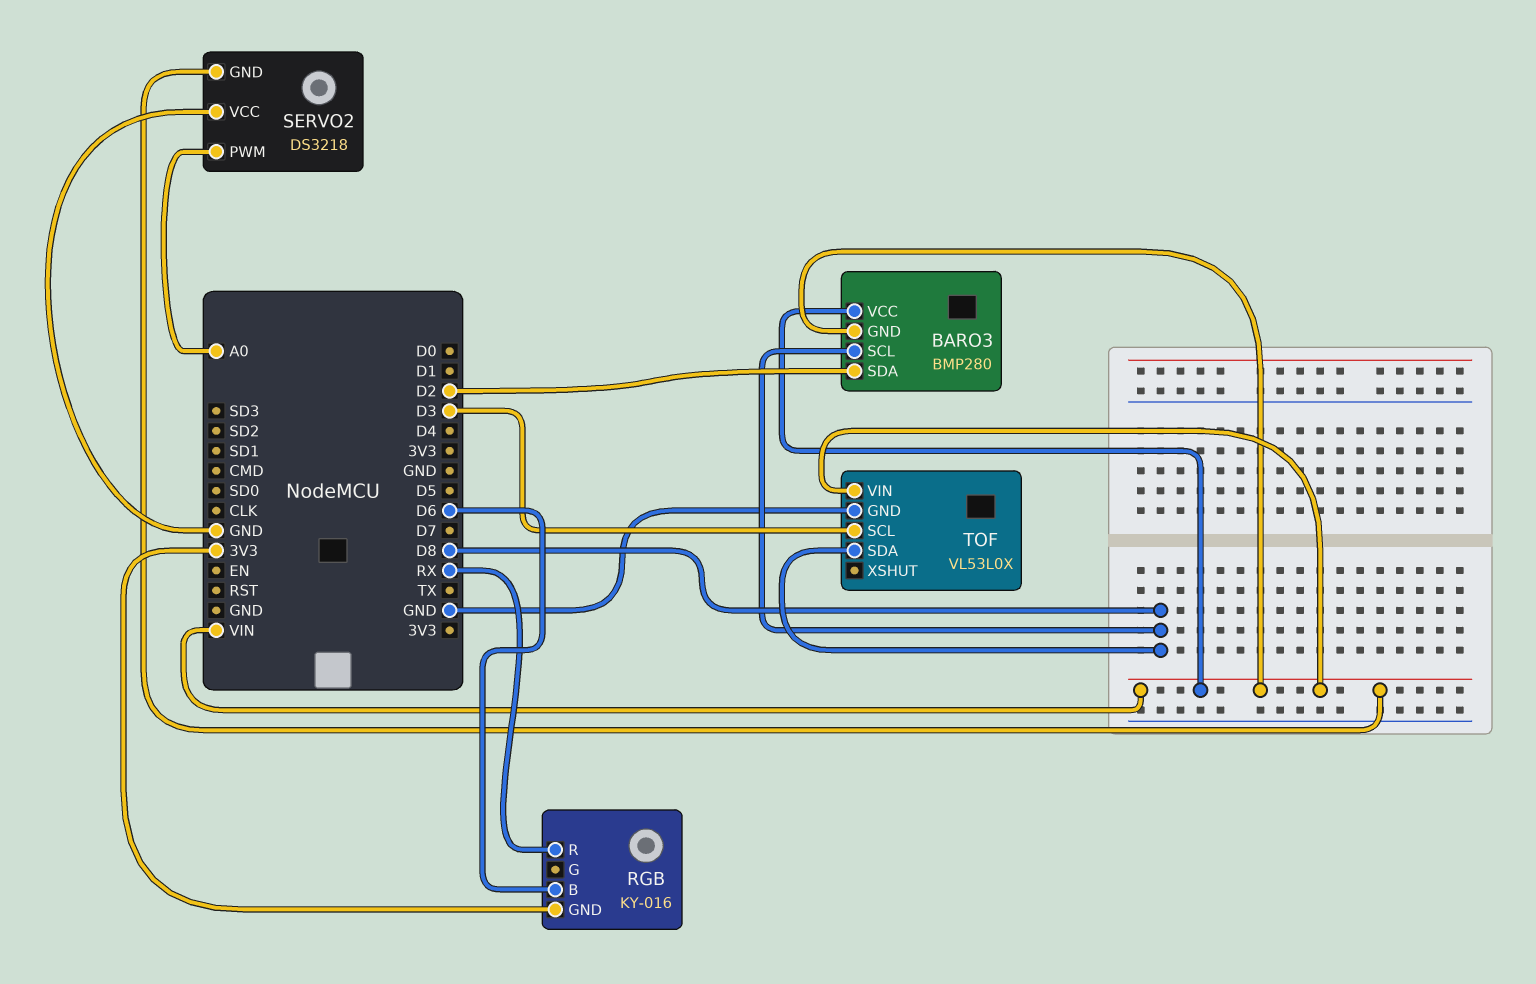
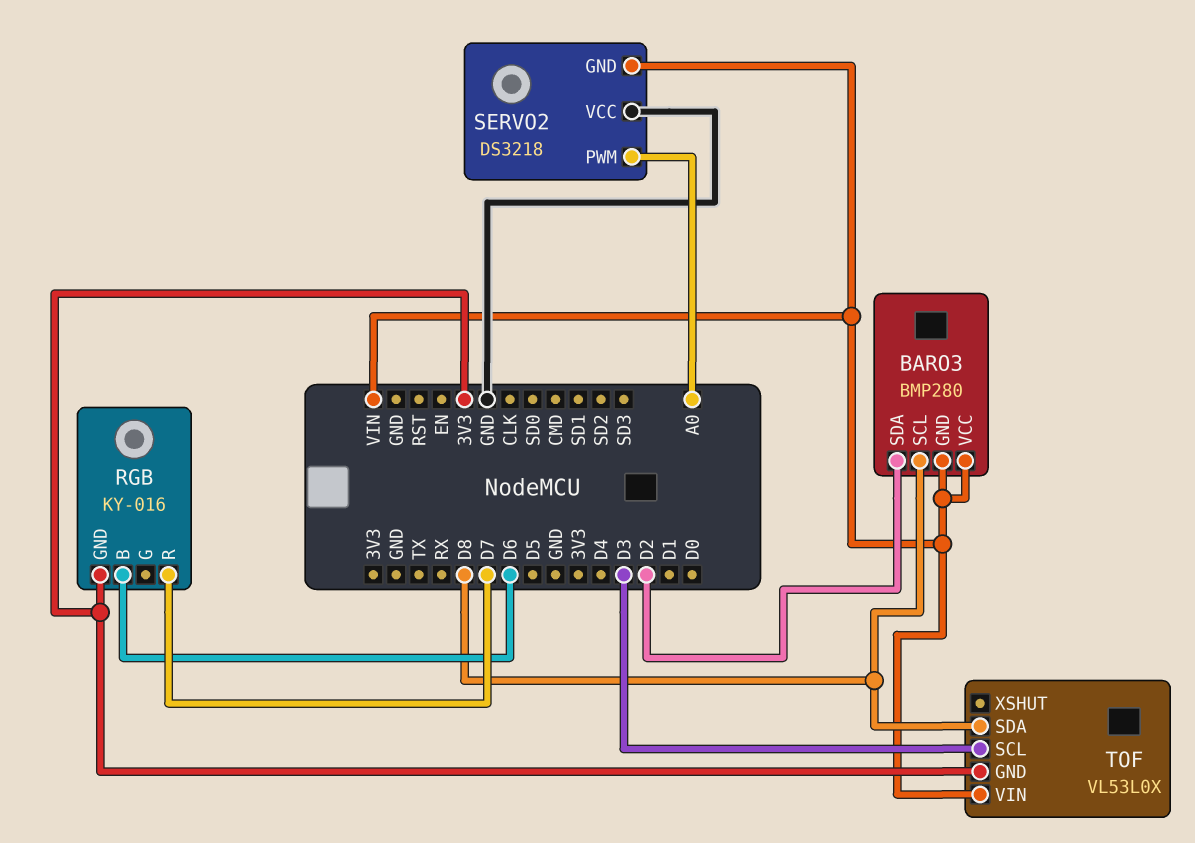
RGB pin R: RX -> D7
TOF pin GND: GND -> 3V3

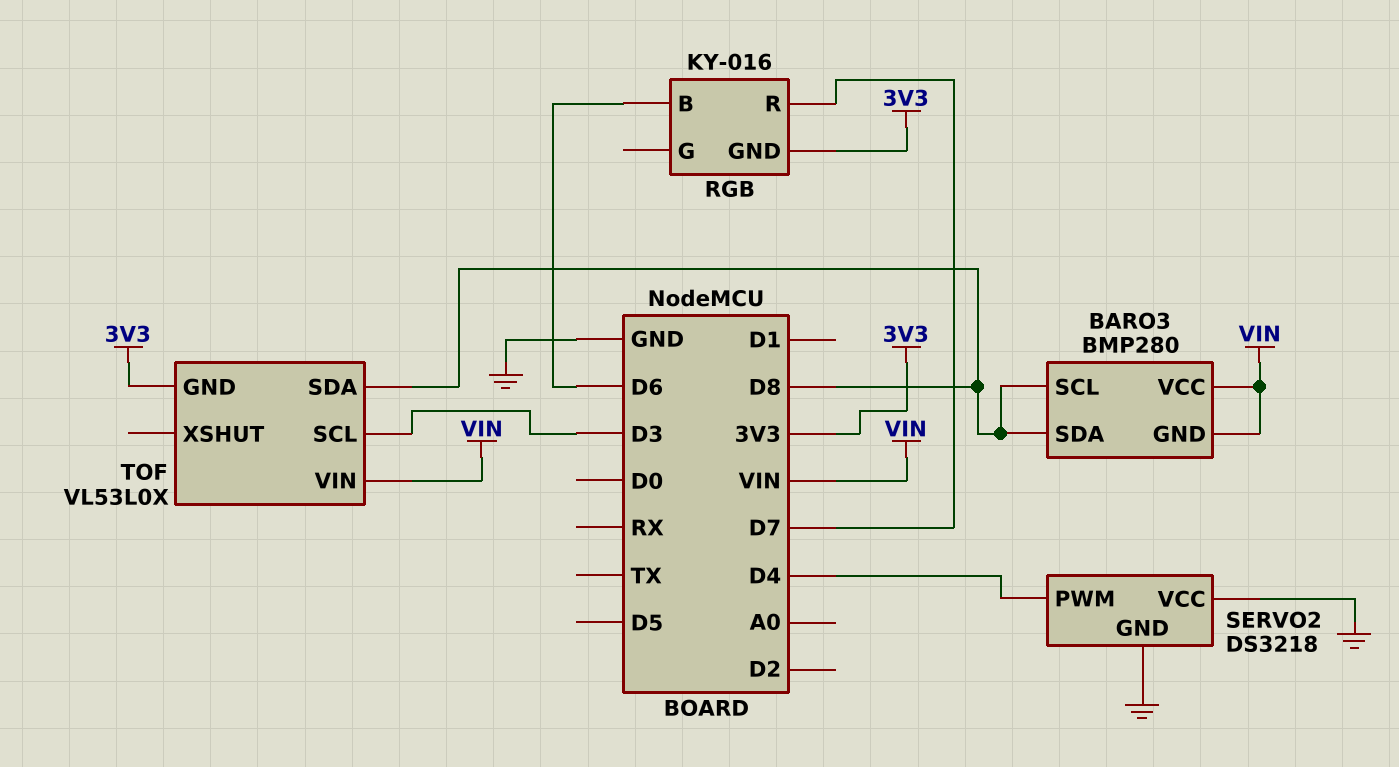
BARO3 pin SDA: D2 -> D8
SERVO2 pin GND: VIN -> GND
SERVO2 pin PWM: A0 -> D4

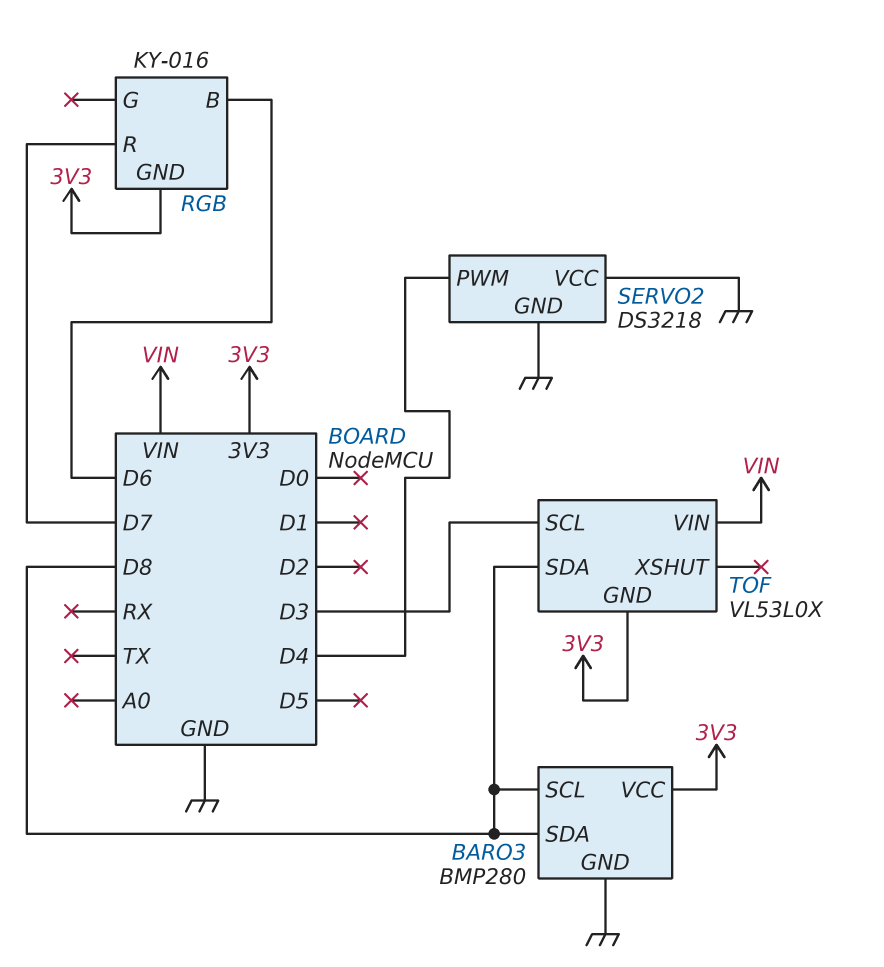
BARO3 pin GND: VIN -> GND
BARO3 pin VCC: VIN -> 3V3

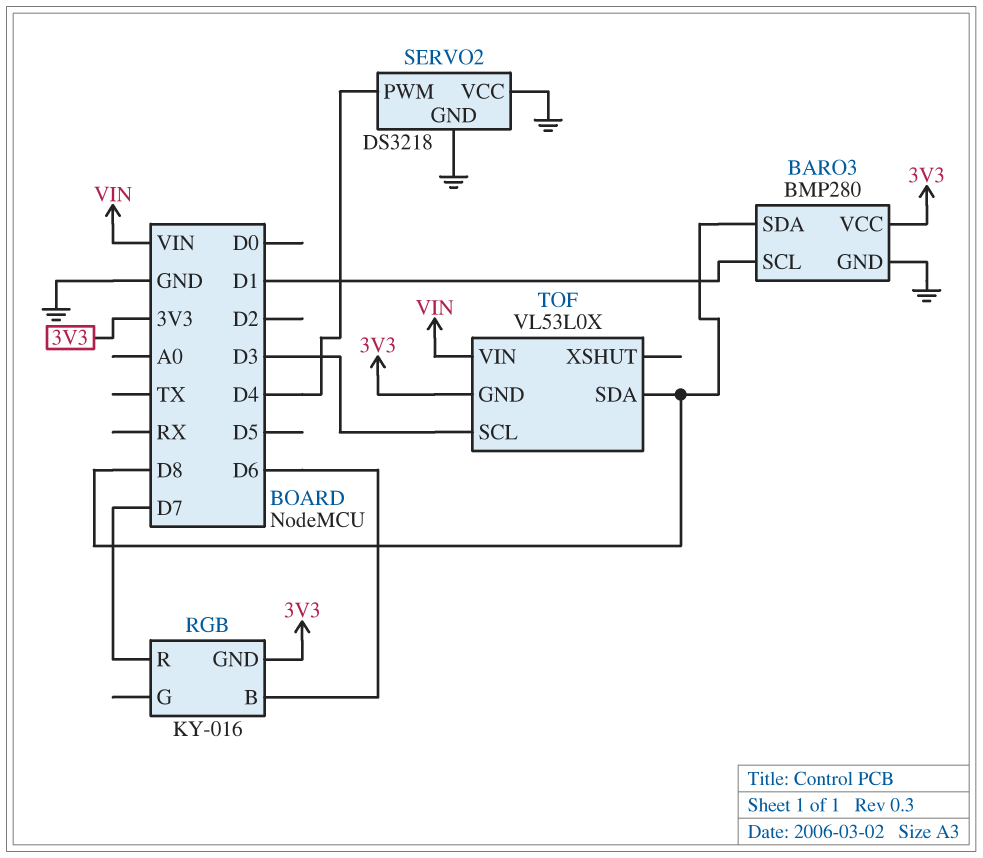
BARO3 pin SCL: D8 -> D1

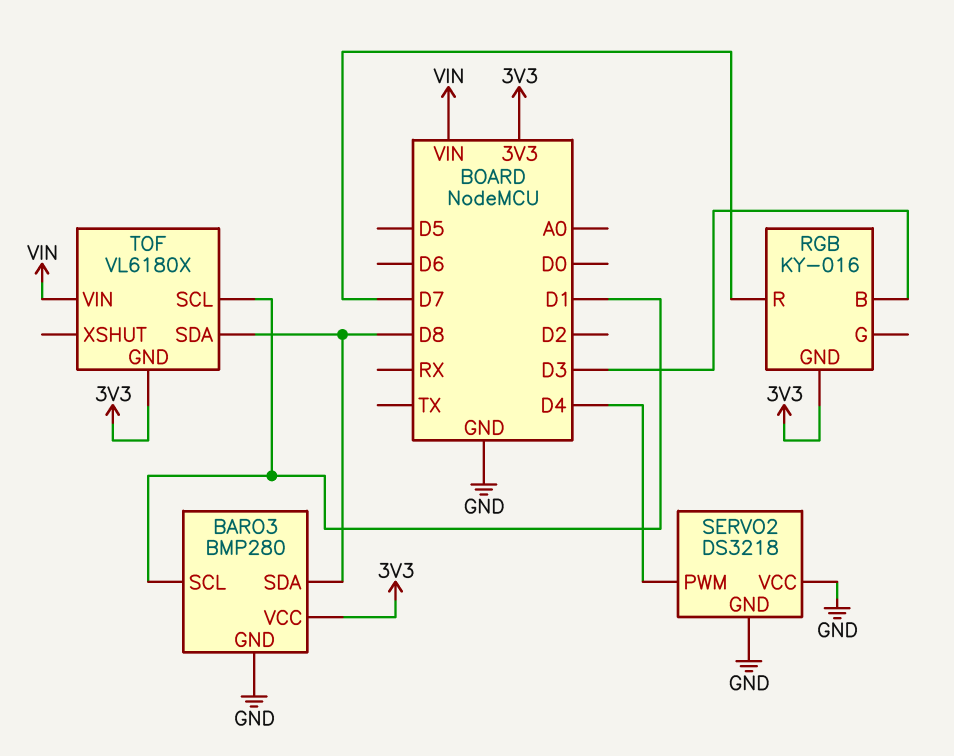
RGB pin B: D6 -> D3
TOF: VL53L0X -> VL6180X
TOF pin SCL: D3 -> D1

